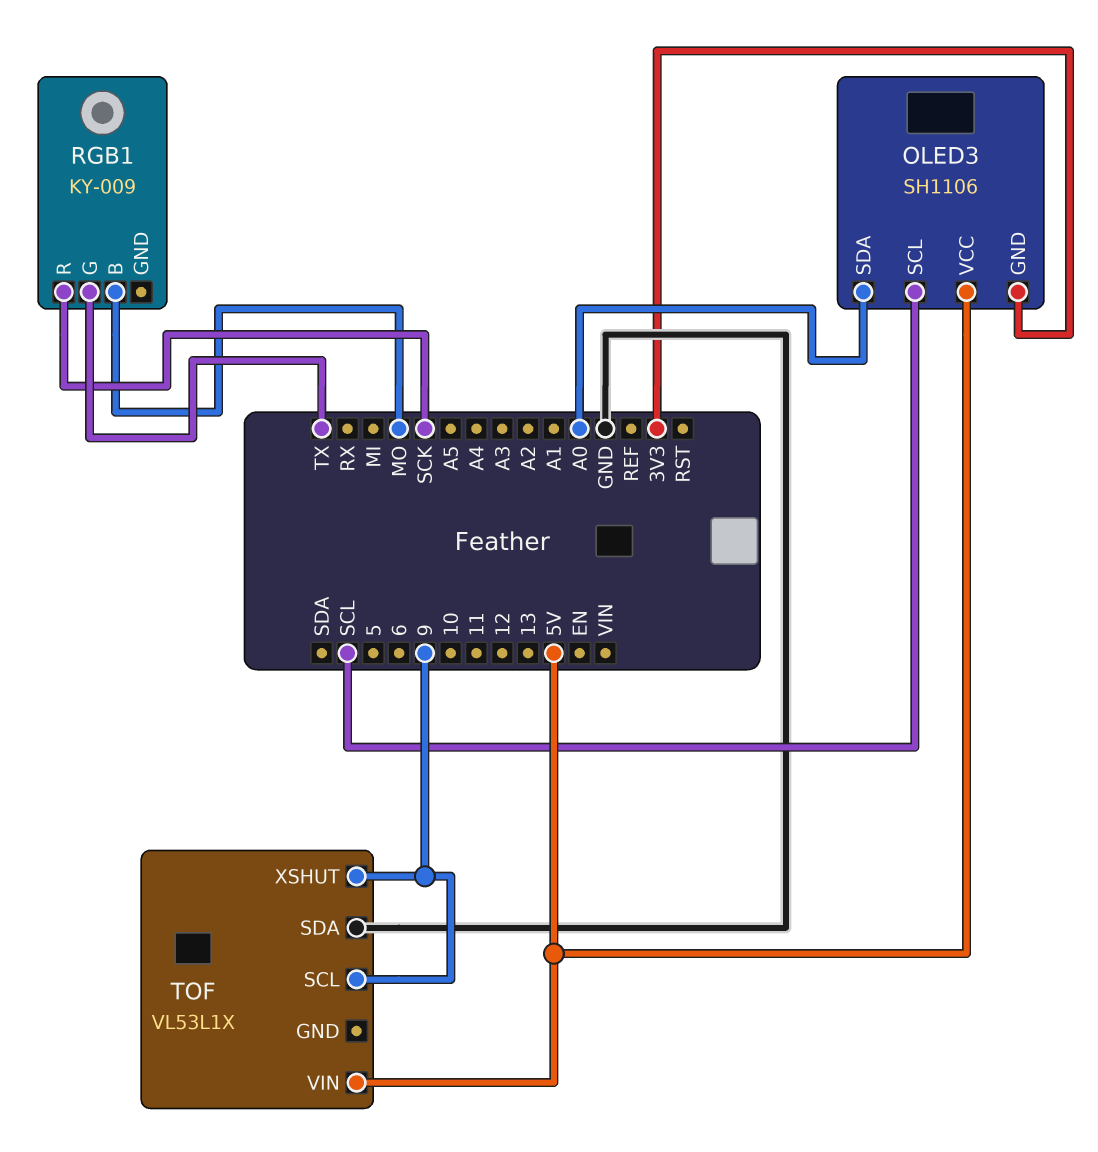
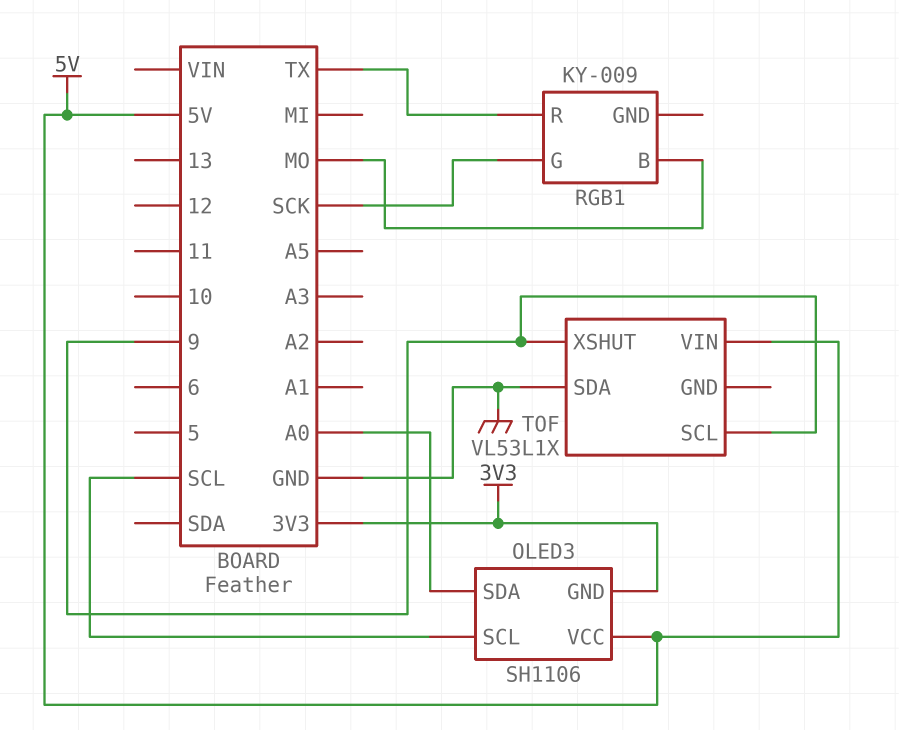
RGB1 pin G: TX -> SCK
RGB1 pin R: SCK -> TX

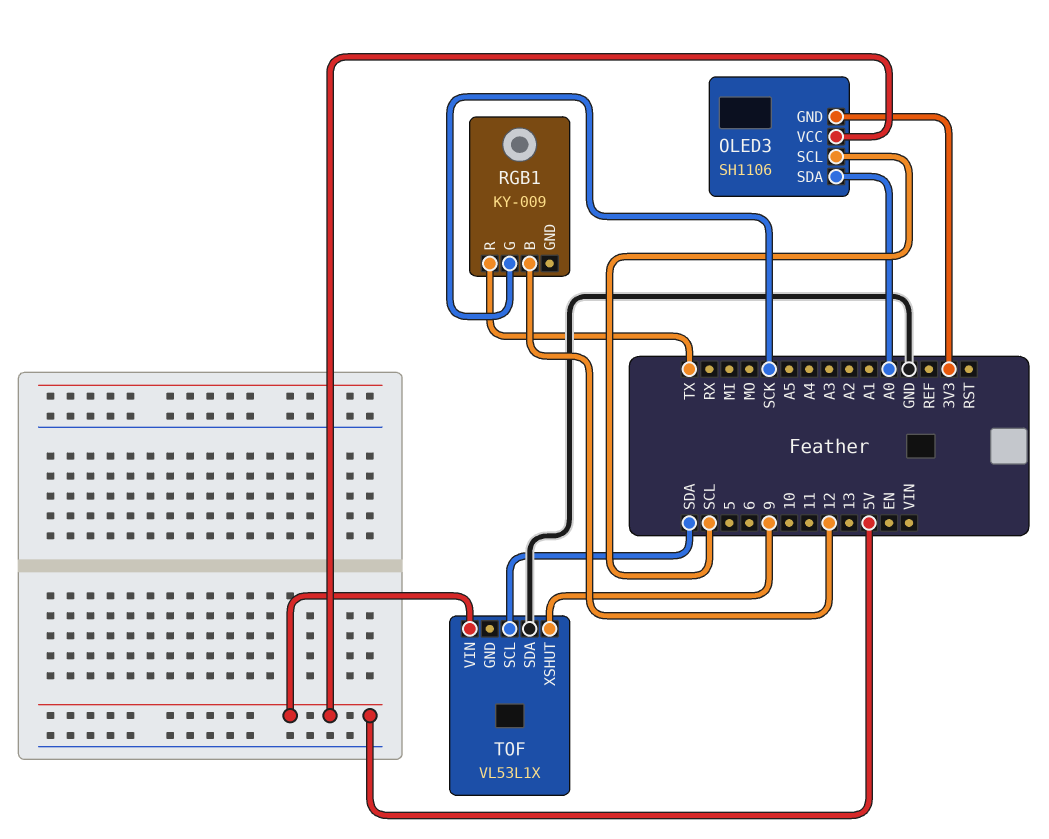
RGB1 pin B: MO -> 12
TOF pin SCL: 9 -> SDA

